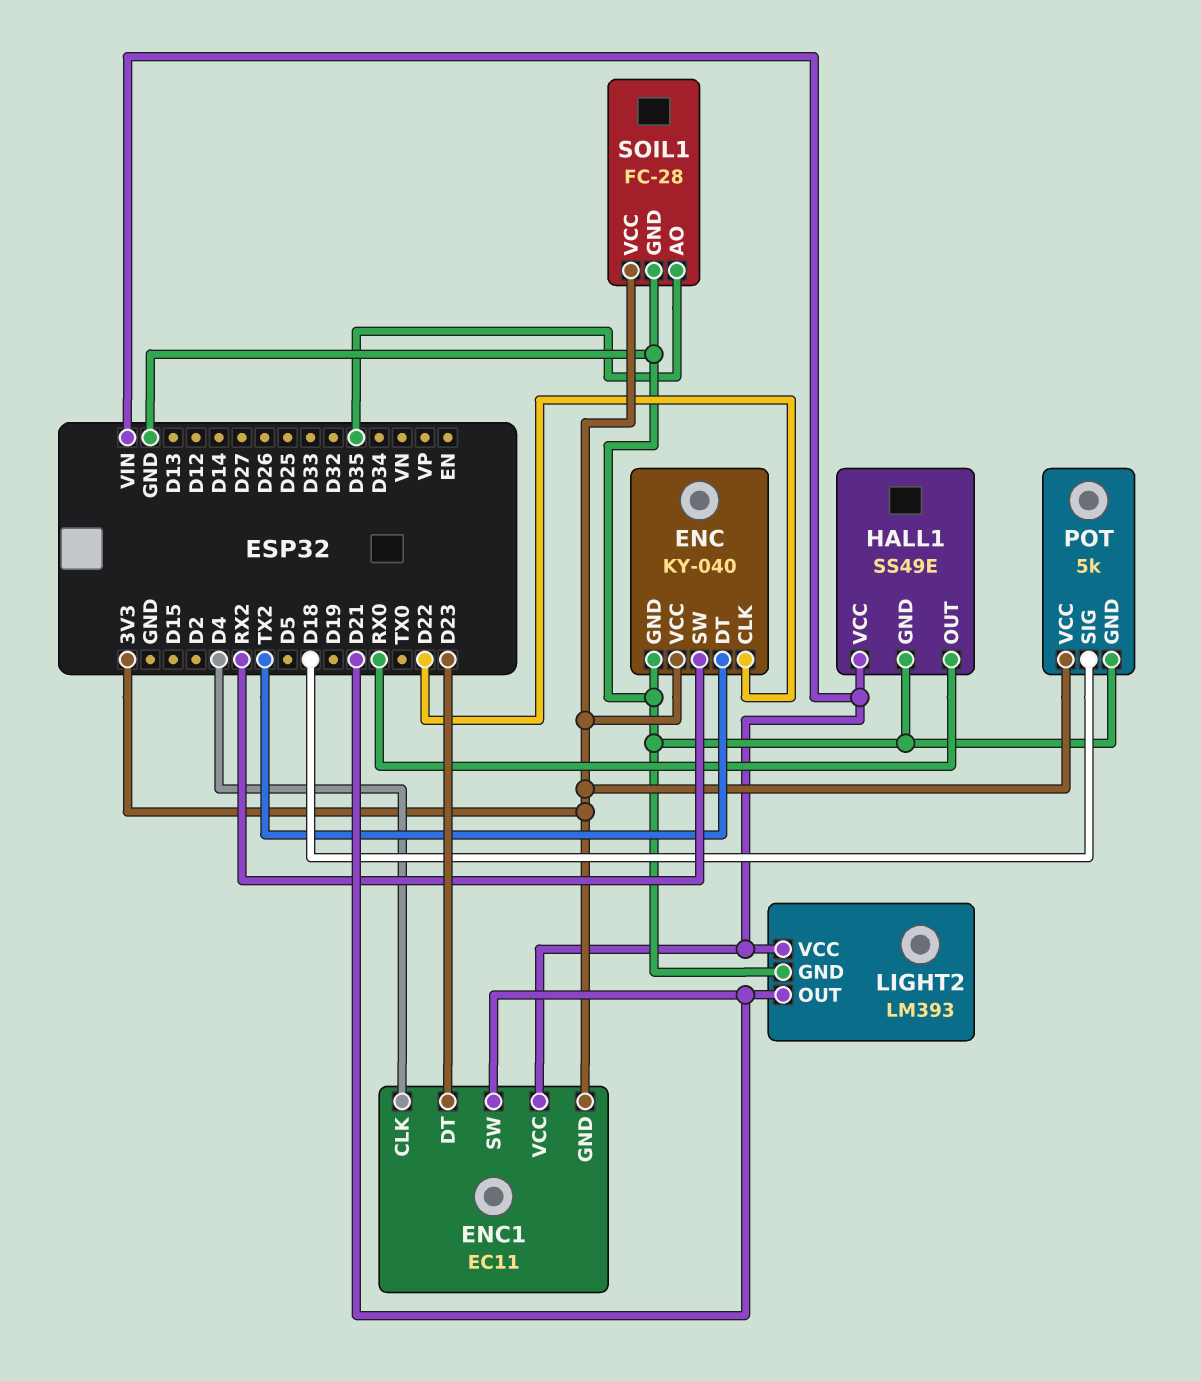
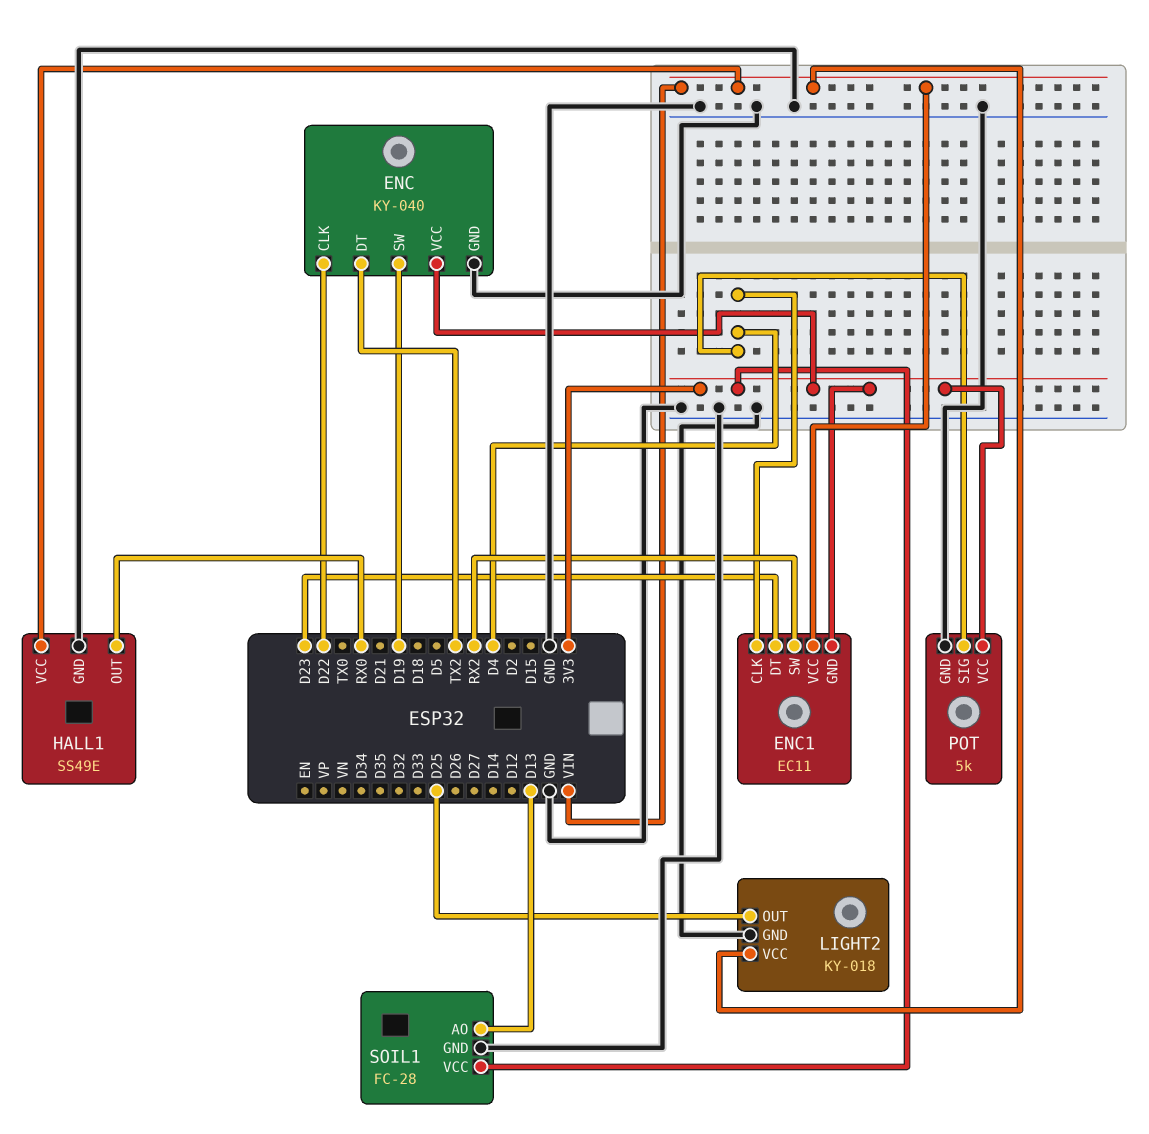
ENC pin SW: RX2 -> D19
ENC1 pin SW: D21 -> RX2
LIGHT2: LM393 -> KY-018
LIGHT2 pin OUT: D21 -> D25
POT pin SIG: D18 -> D4
SOIL1 pin AO: D35 -> D13

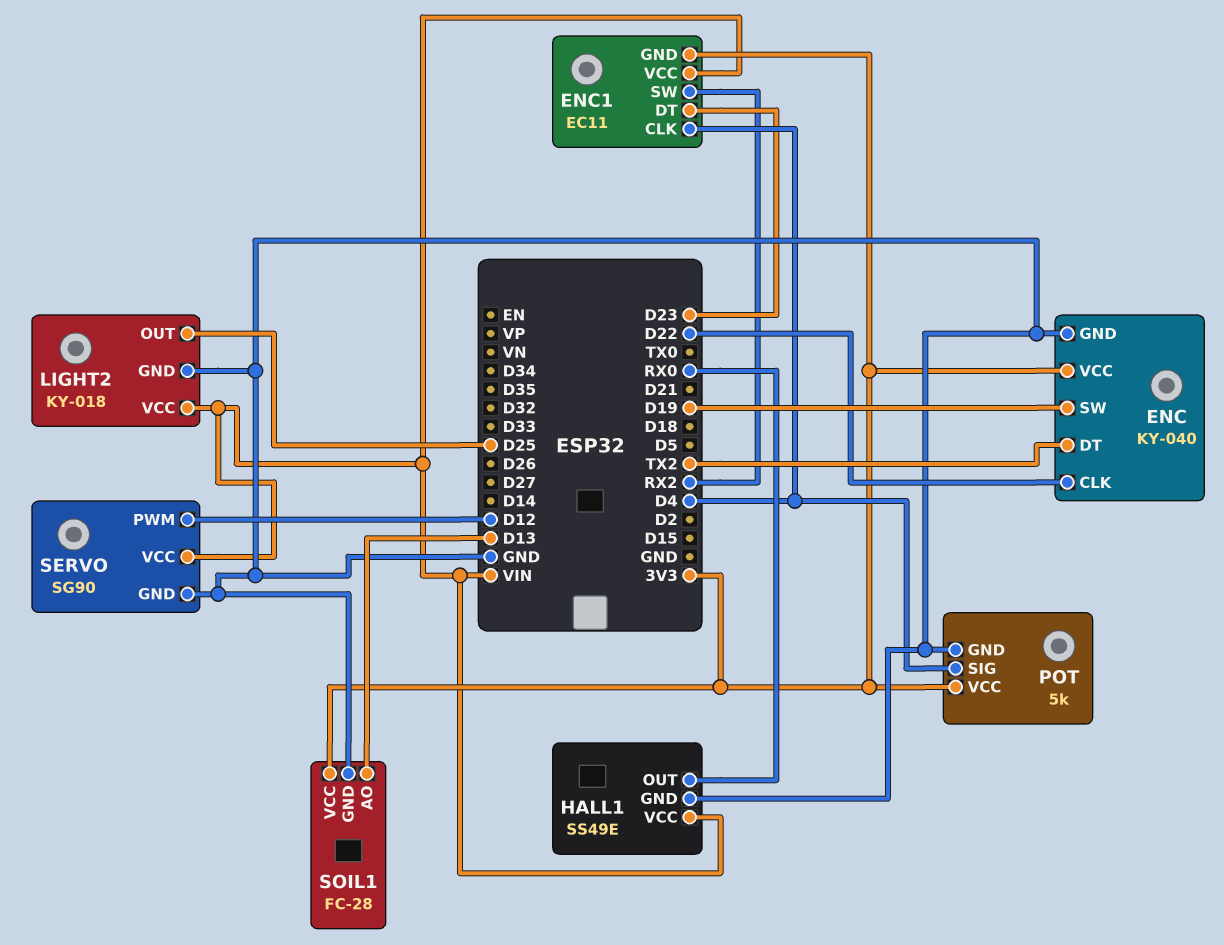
SERVO: none -> SG90
SERVO pin GND: none -> GND
SERVO pin PWM: none -> D12
SERVO pin VCC: none -> VIN

